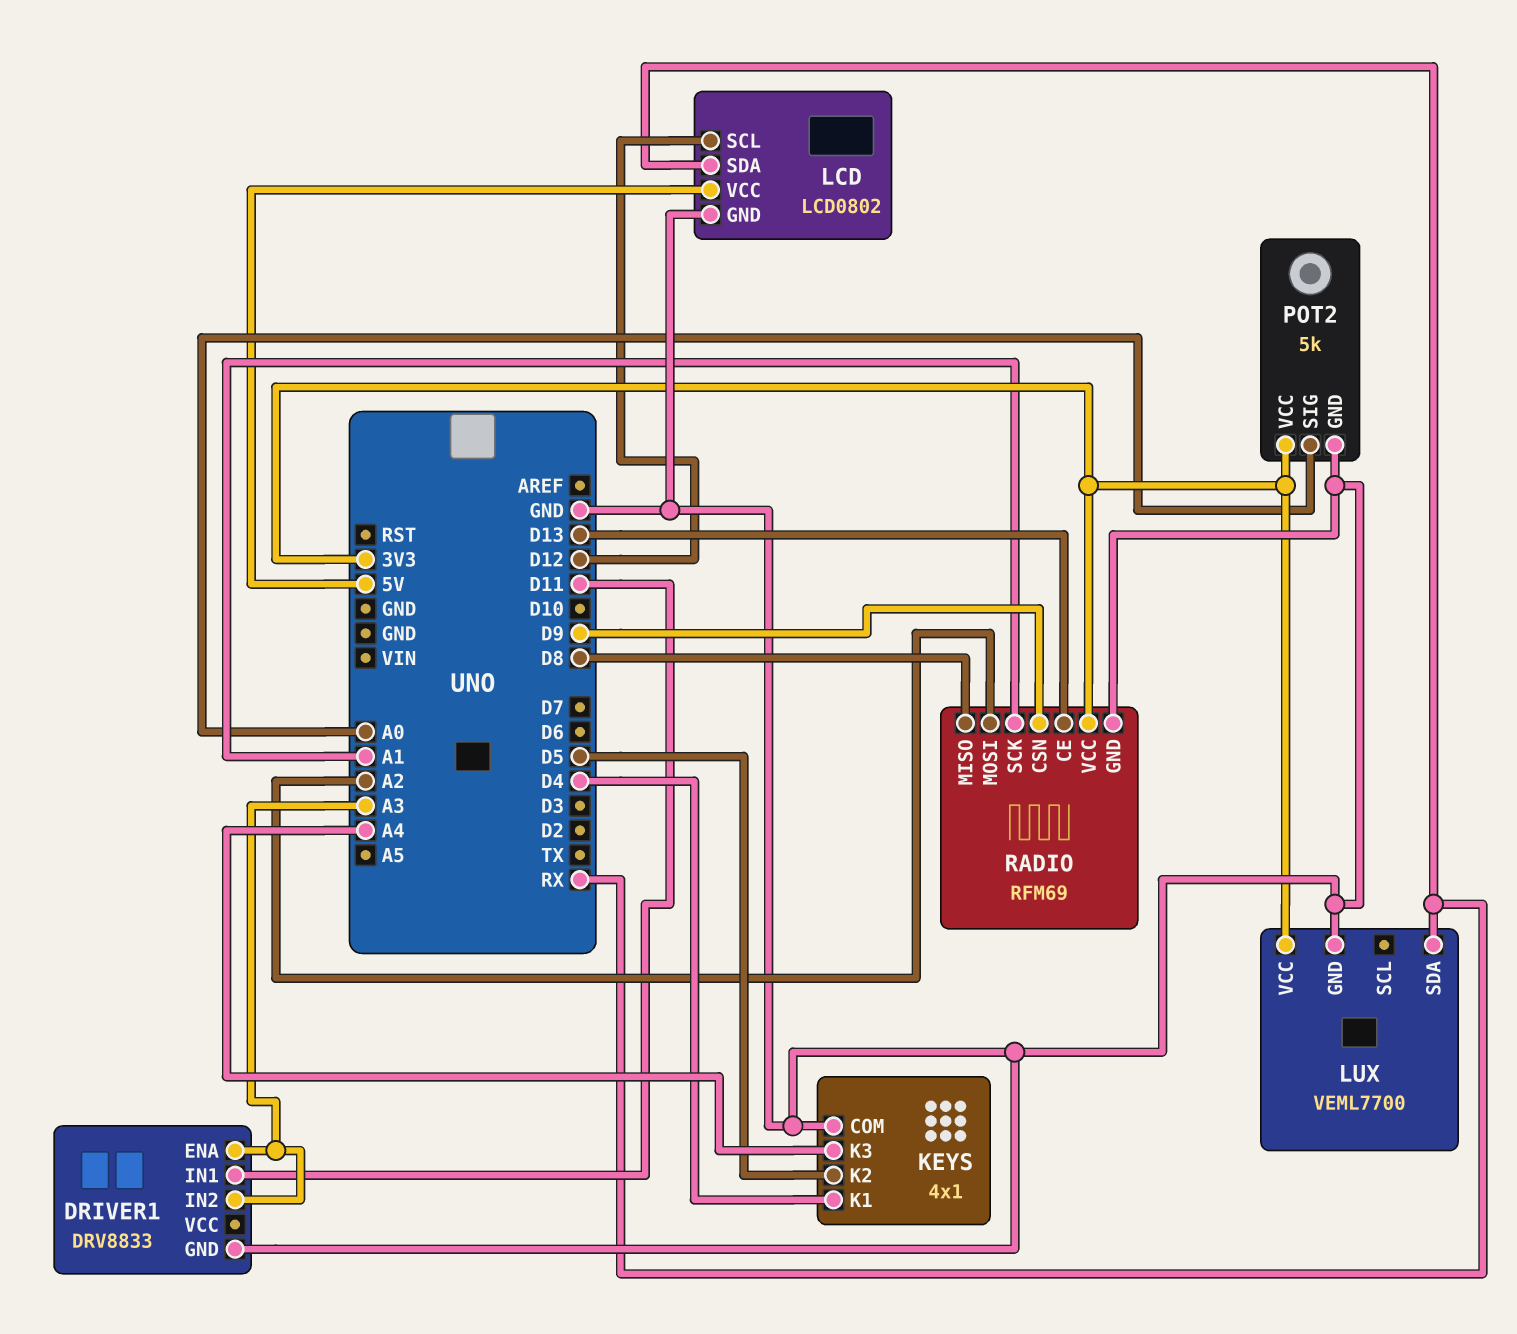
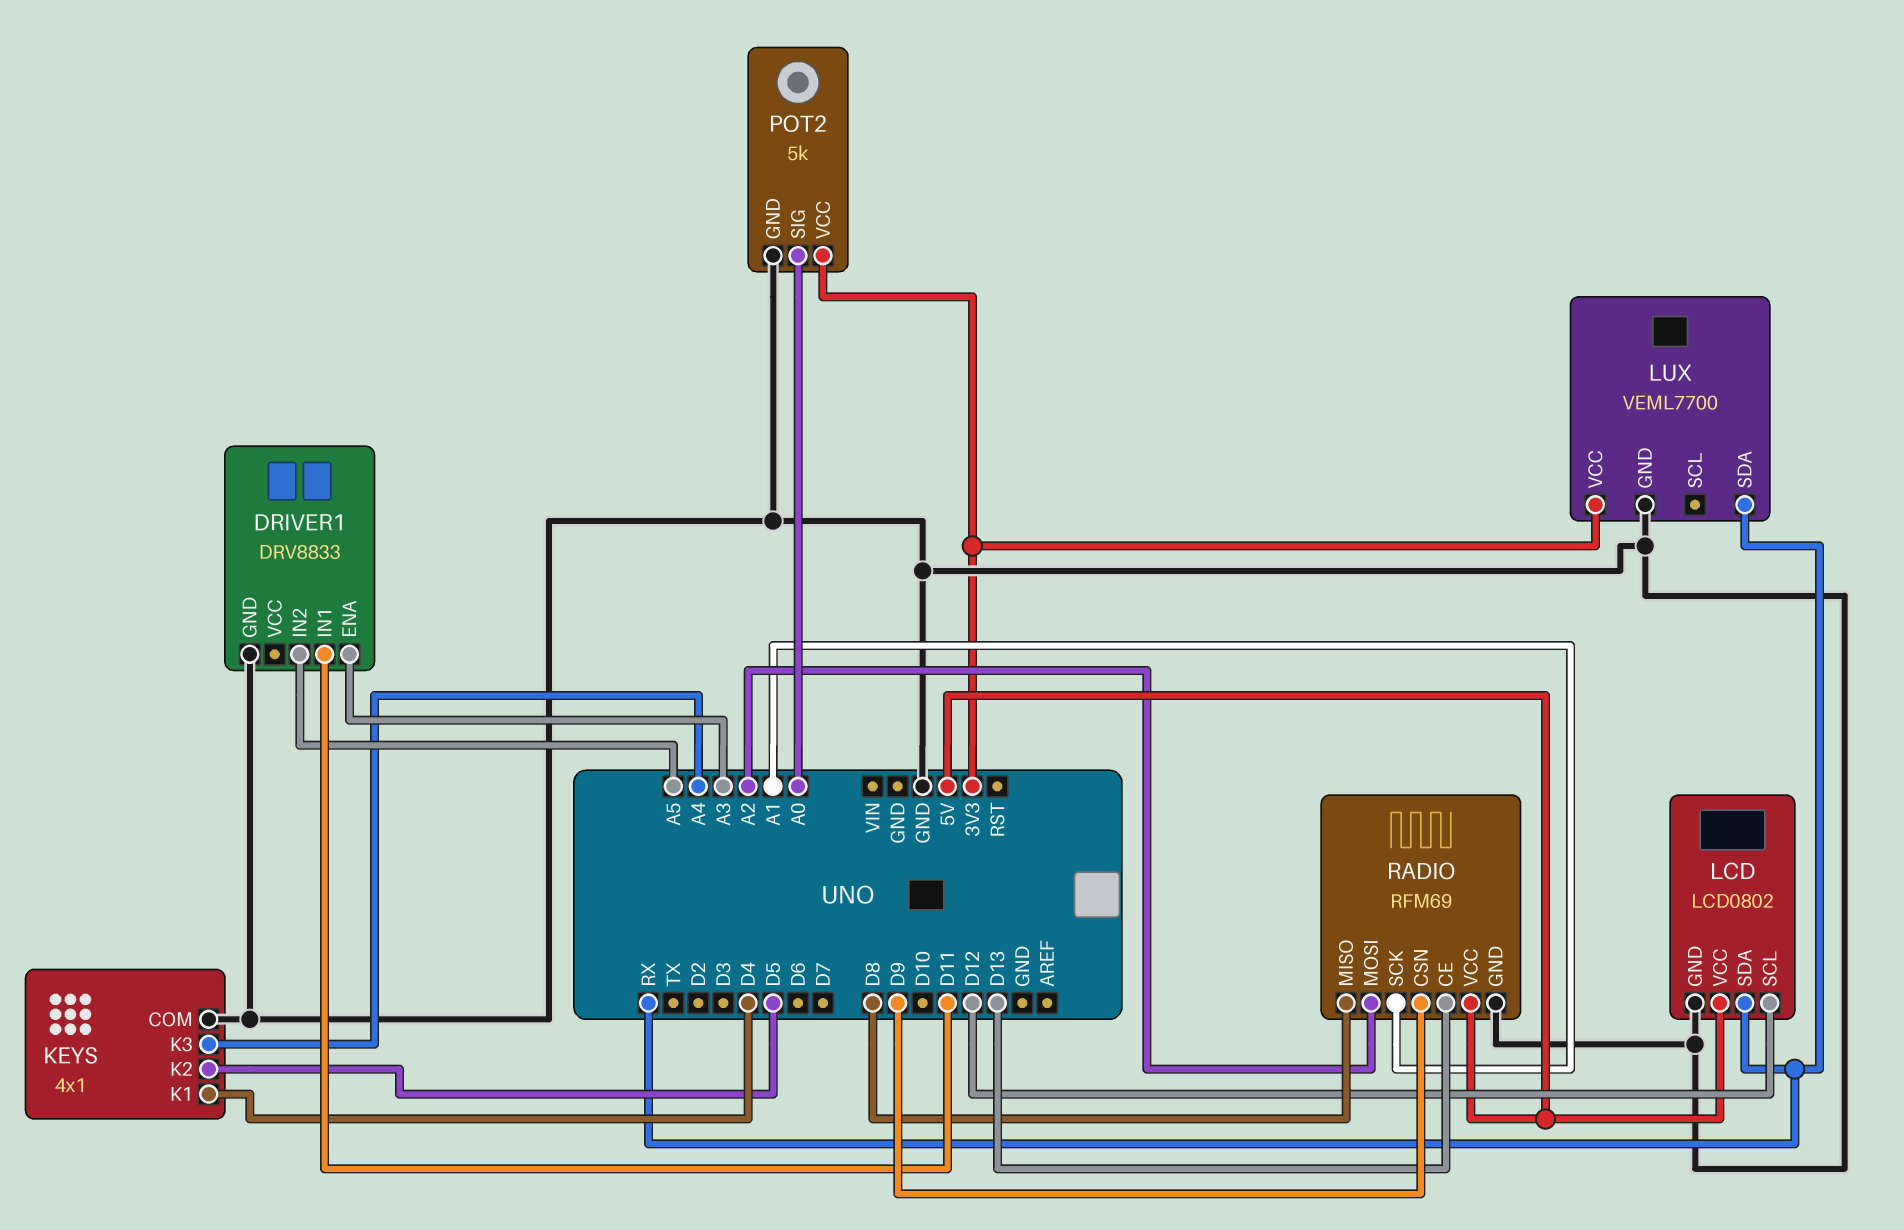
DRIVER1 pin IN2: A3 -> A5
RADIO pin VCC: 3V3 -> 5V

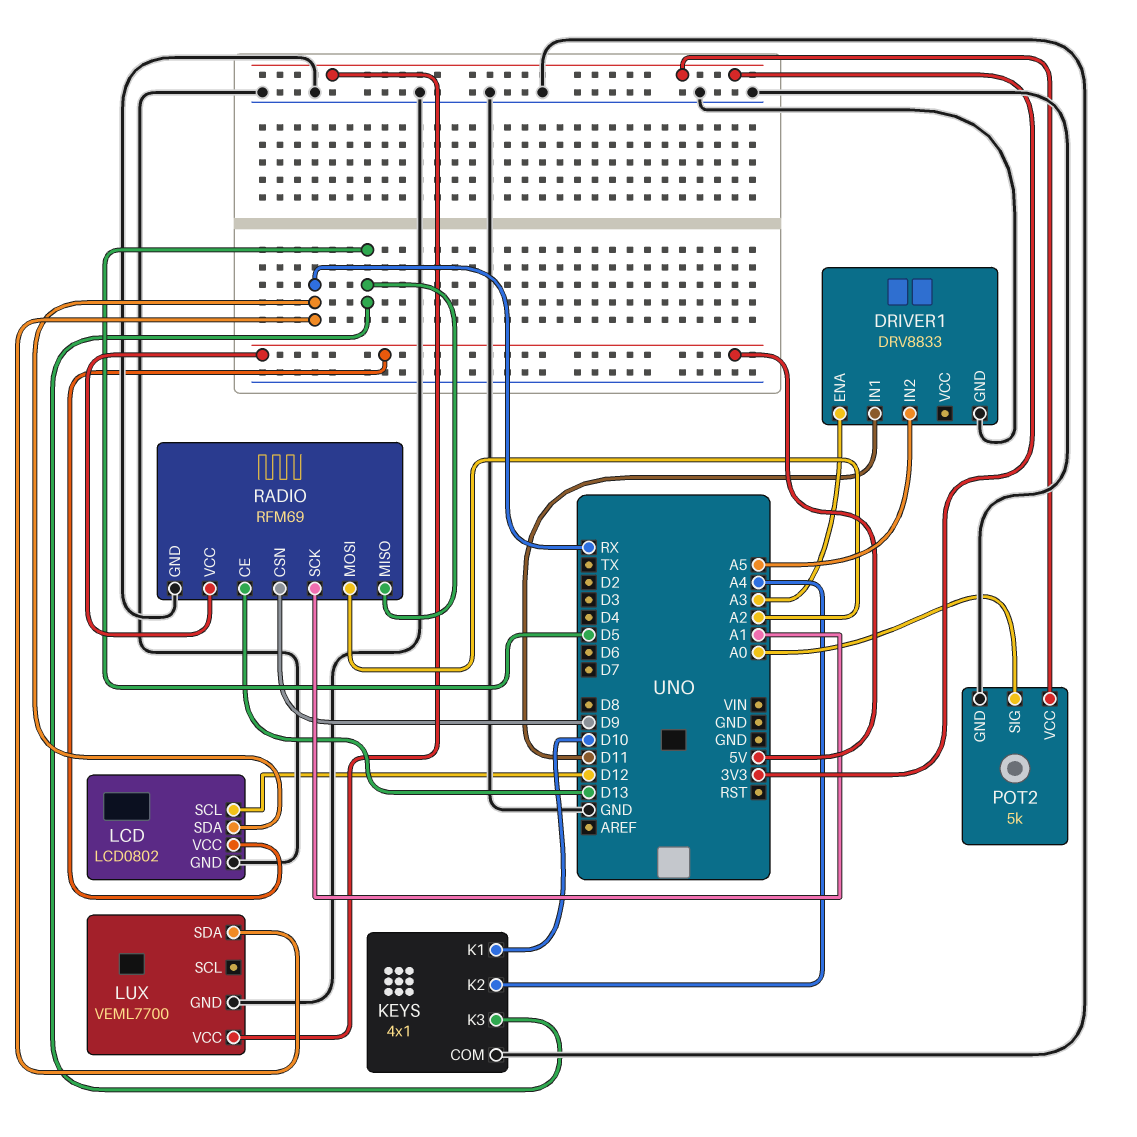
KEYS pin K1: D4 -> D10
KEYS pin K2: D5 -> A4
KEYS pin K3: A4 -> D5
RADIO pin MISO: D8 -> D5

